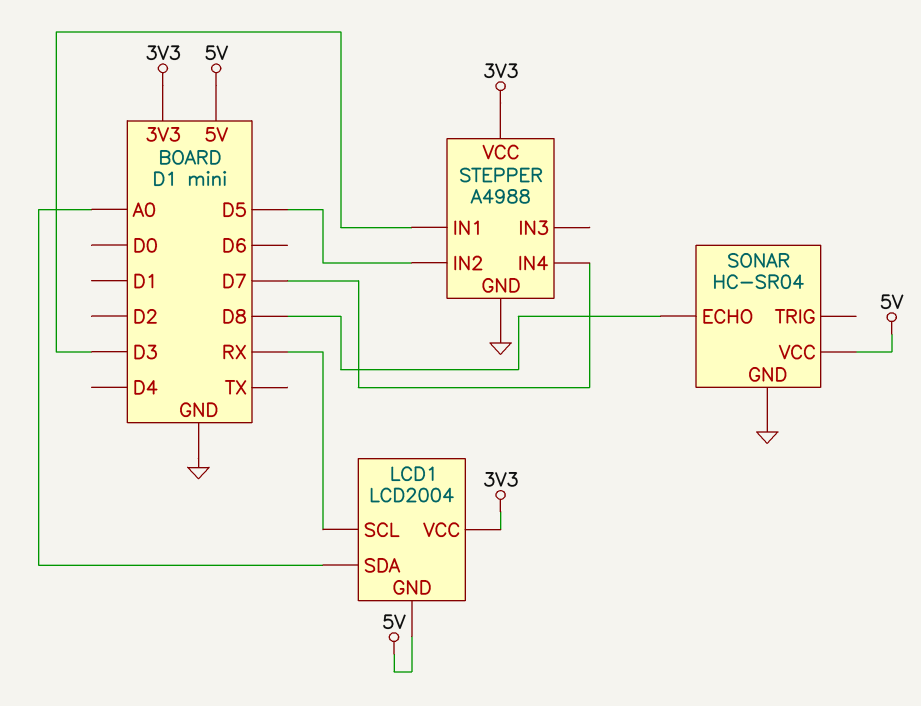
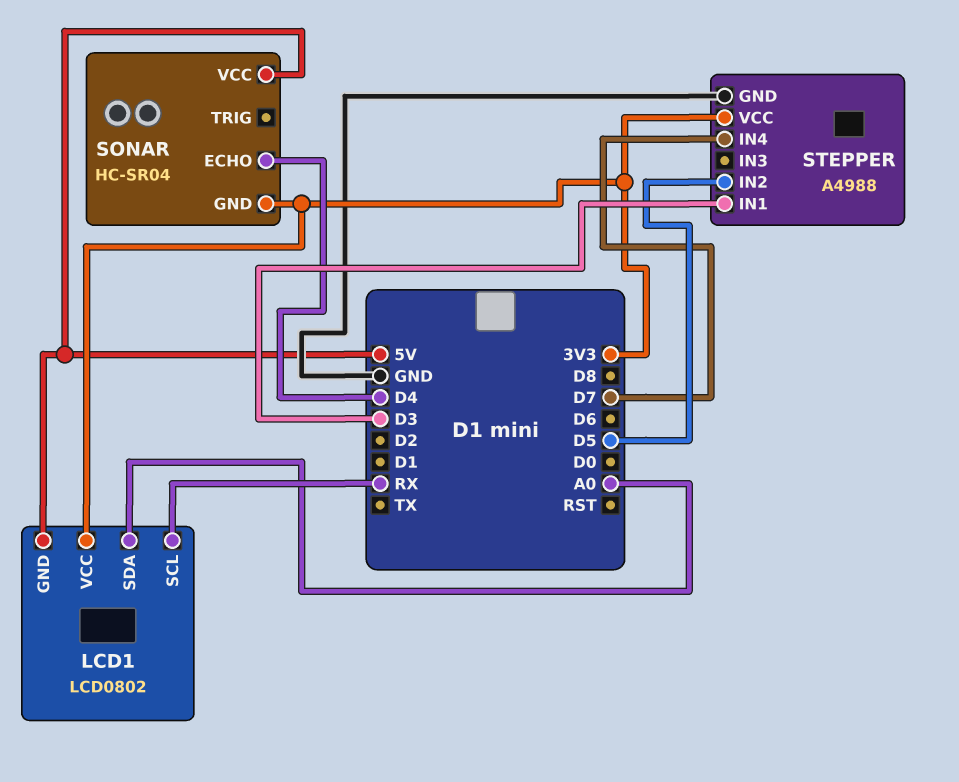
LCD1: LCD2004 -> LCD0802
SONAR pin ECHO: D8 -> D4
SONAR pin GND: GND -> 3V3

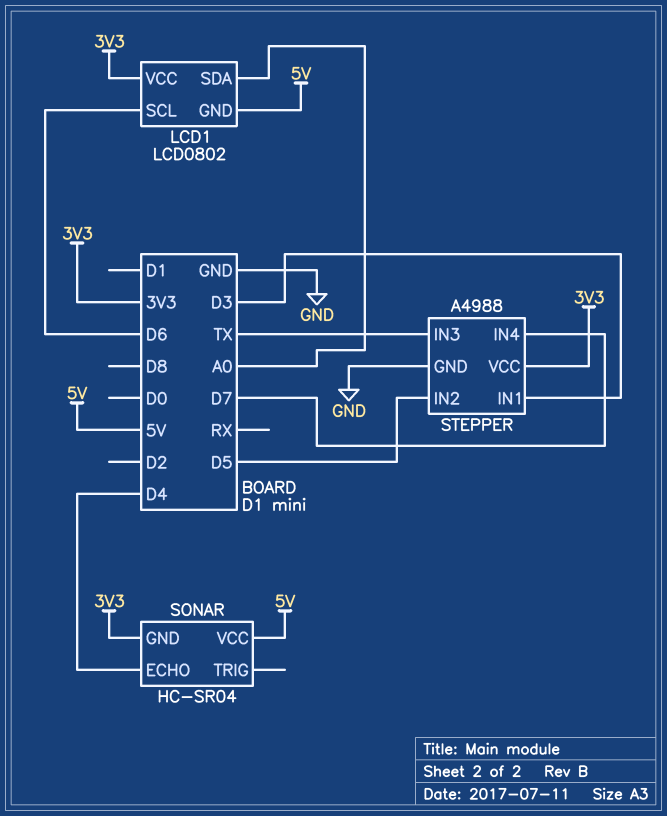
LCD1 pin SCL: RX -> D6
STEPPER pin IN3: none -> TX

